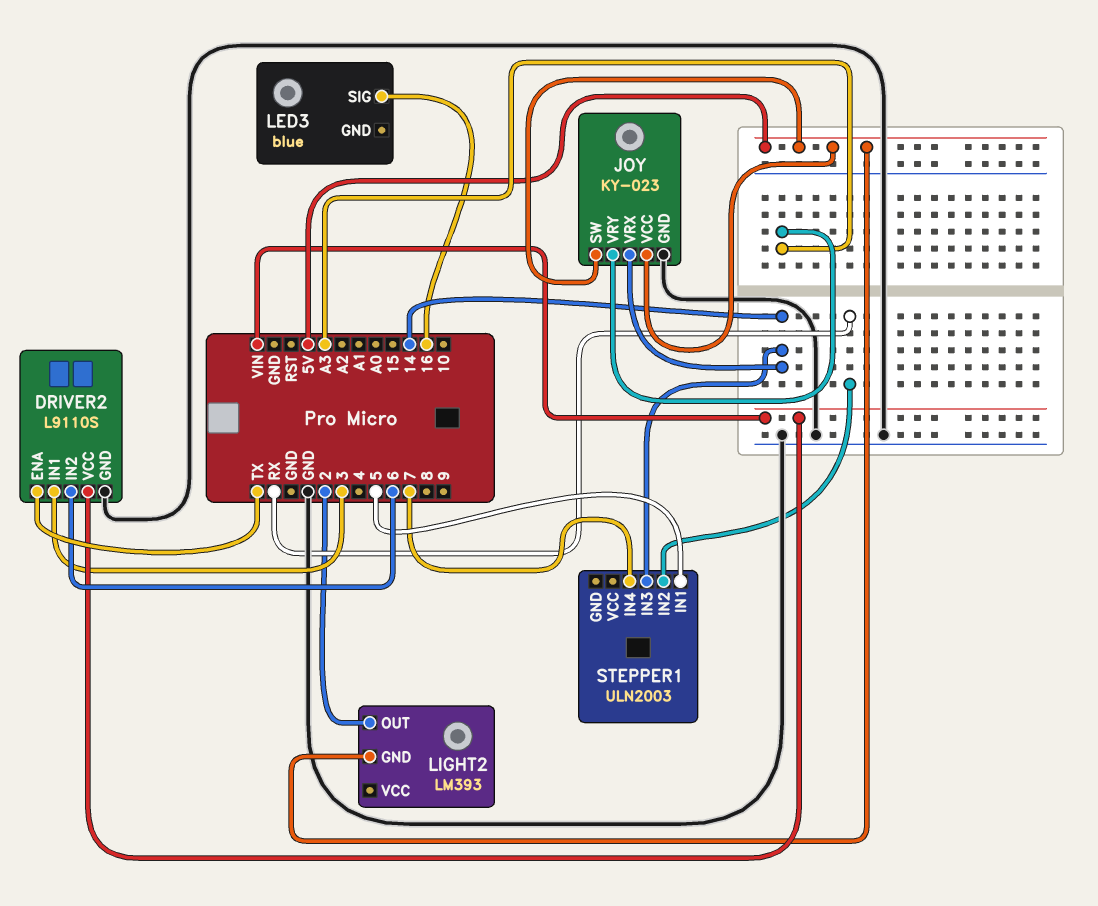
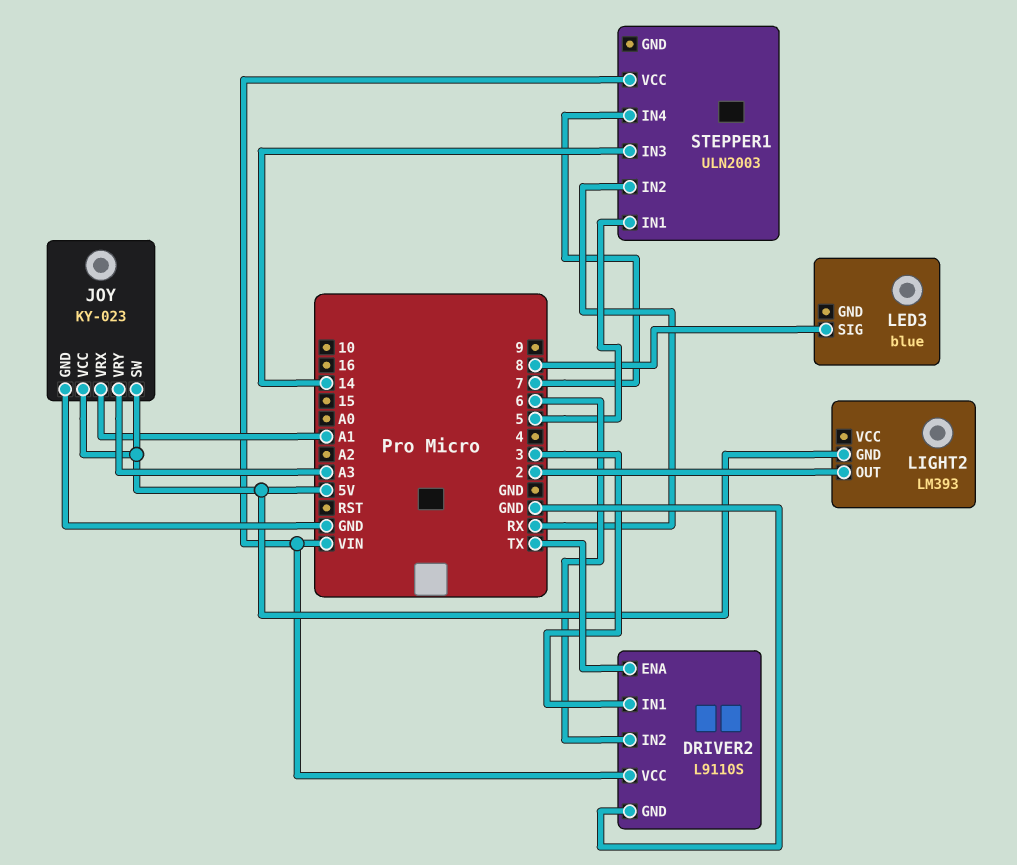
JOY pin VRX: 14 -> A1
LED3 pin SIG: 16 -> 8
STEPPER1 pin VCC: none -> VIN

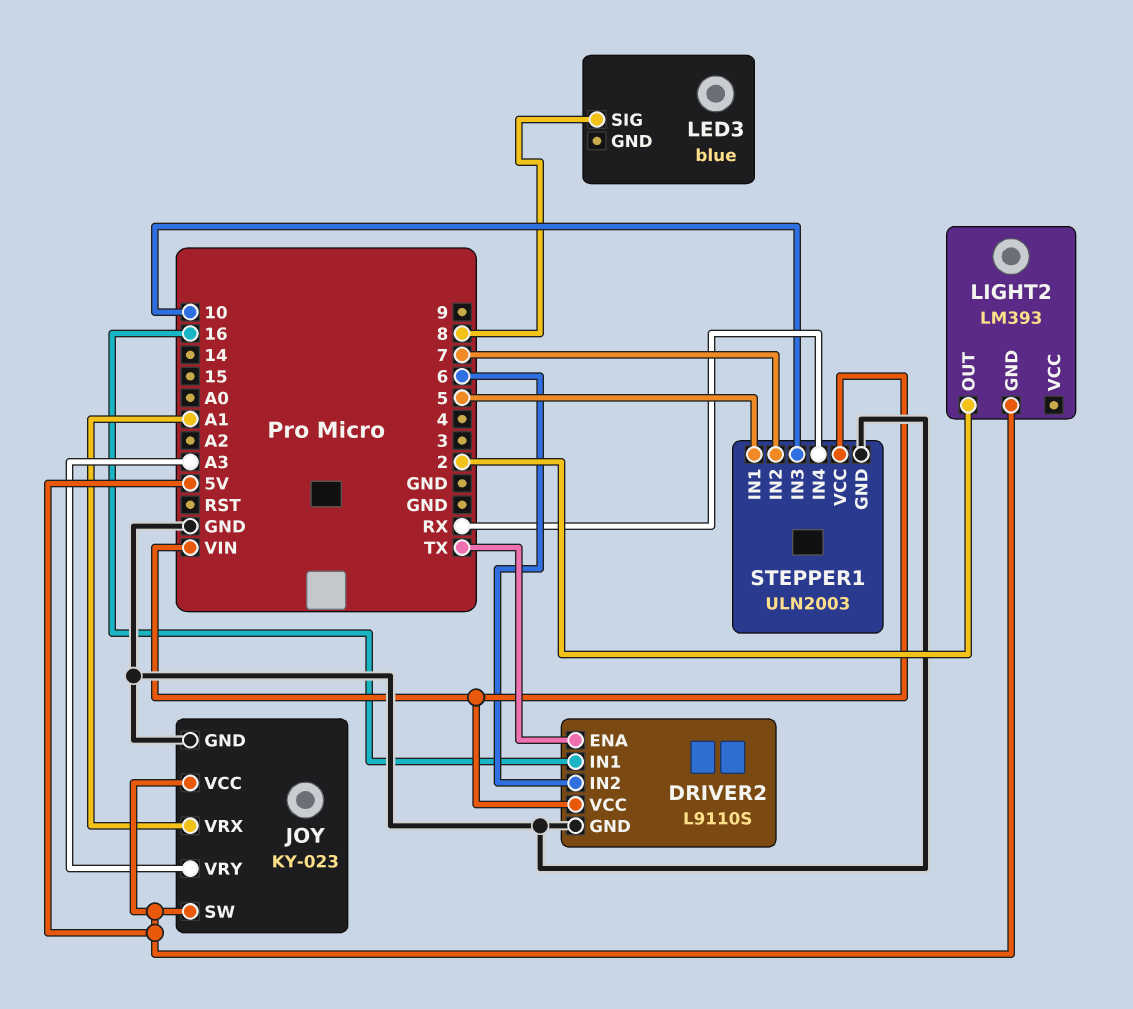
DRIVER2 pin IN1: 3 -> 16
STEPPER1 pin GND: none -> GND
STEPPER1 pin IN2: RX -> 7
STEPPER1 pin IN3: 14 -> 10
STEPPER1 pin IN4: 7 -> RX

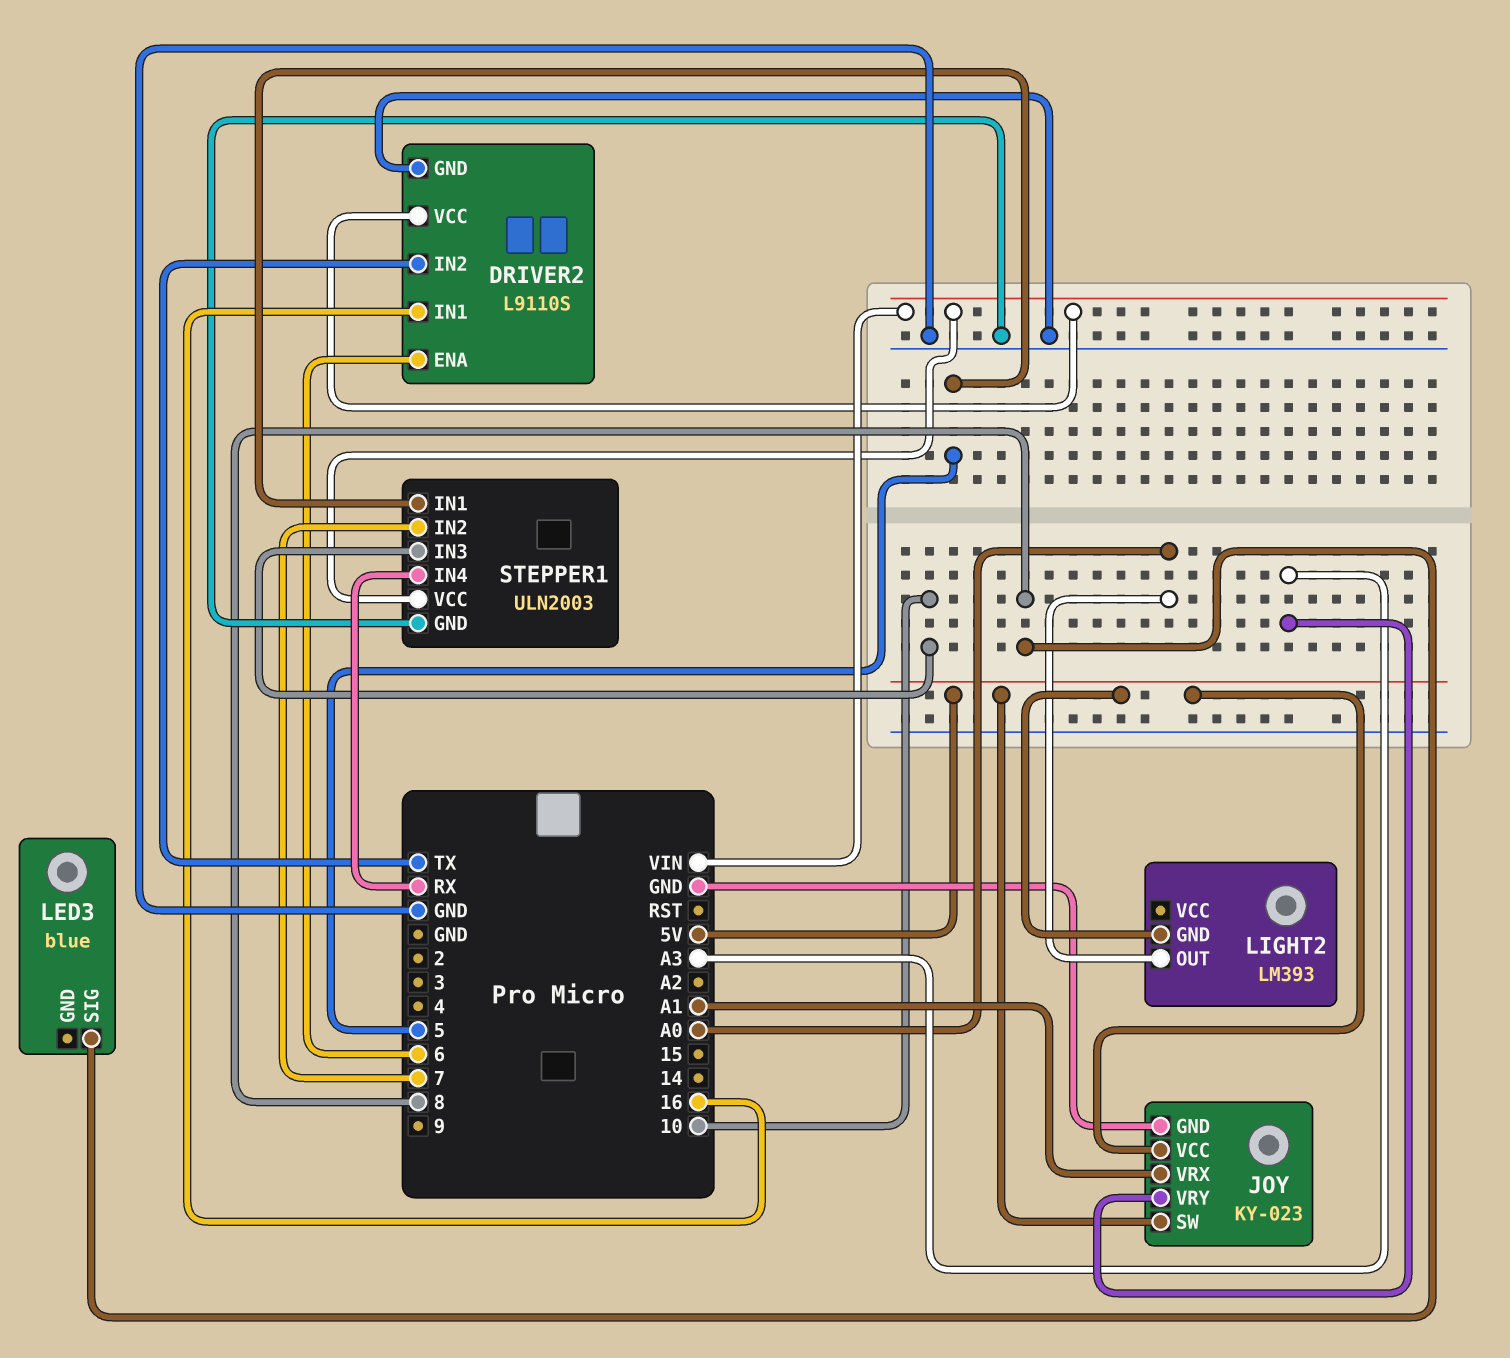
DRIVER2 pin ENA: TX -> 6
DRIVER2 pin IN2: 6 -> TX
LIGHT2 pin OUT: 2 -> A0

